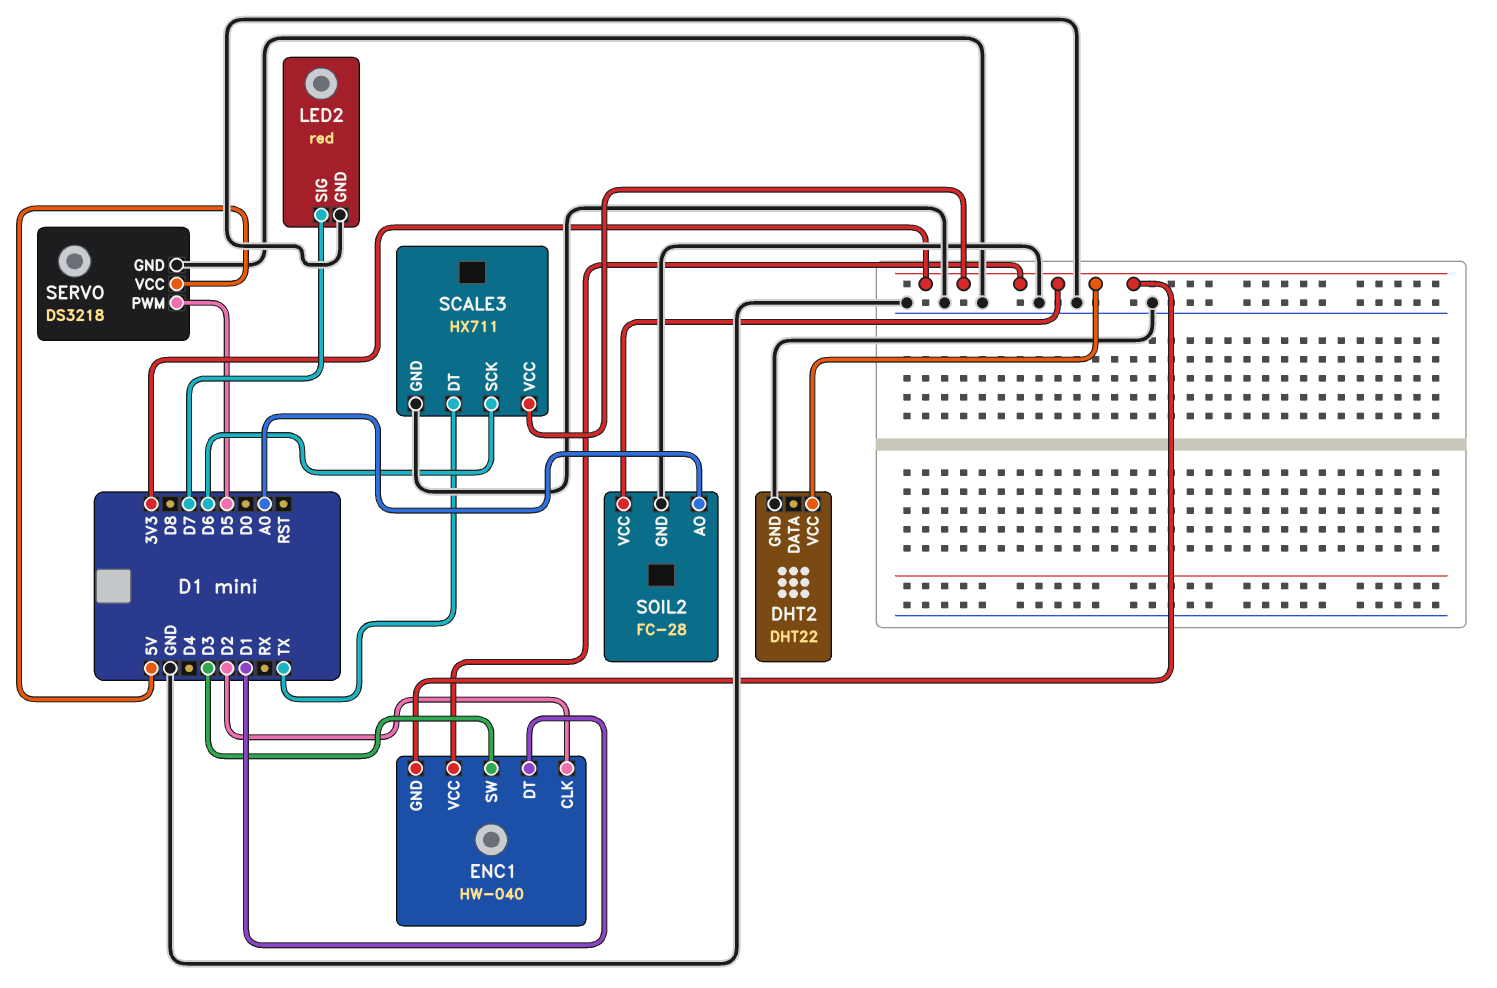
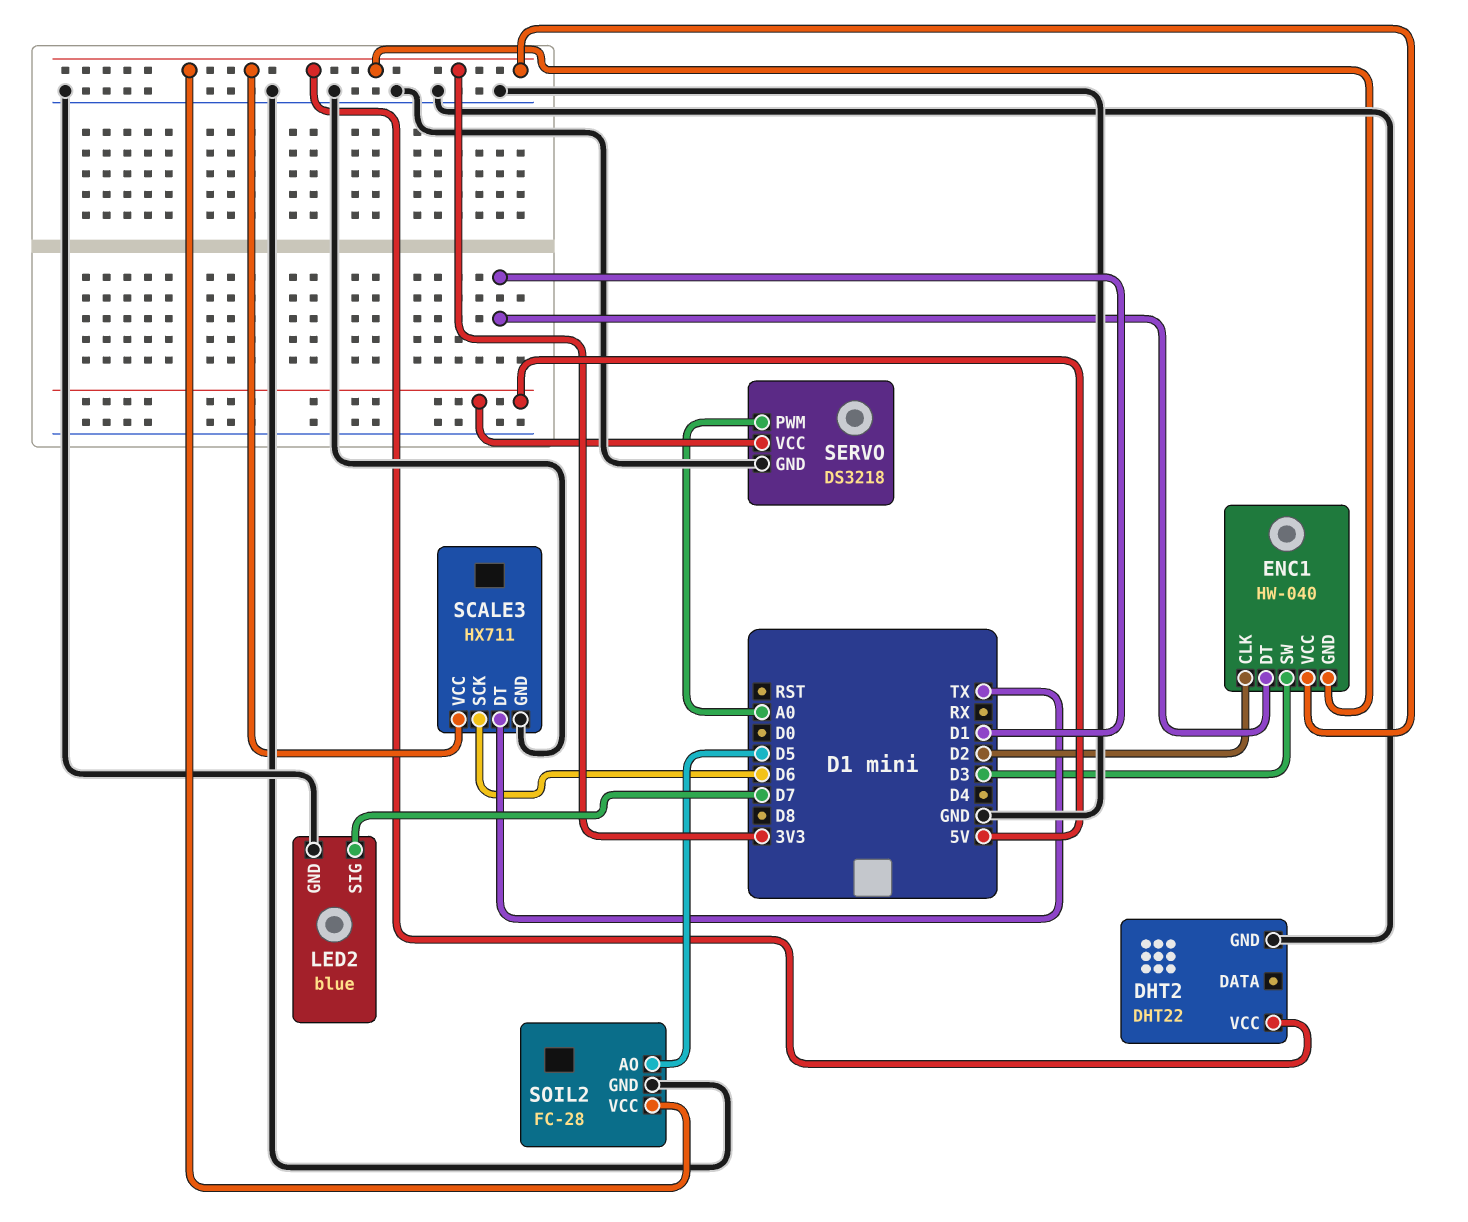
LED2: red -> blue
SERVO pin PWM: D5 -> A0
SOIL2 pin AO: A0 -> D5

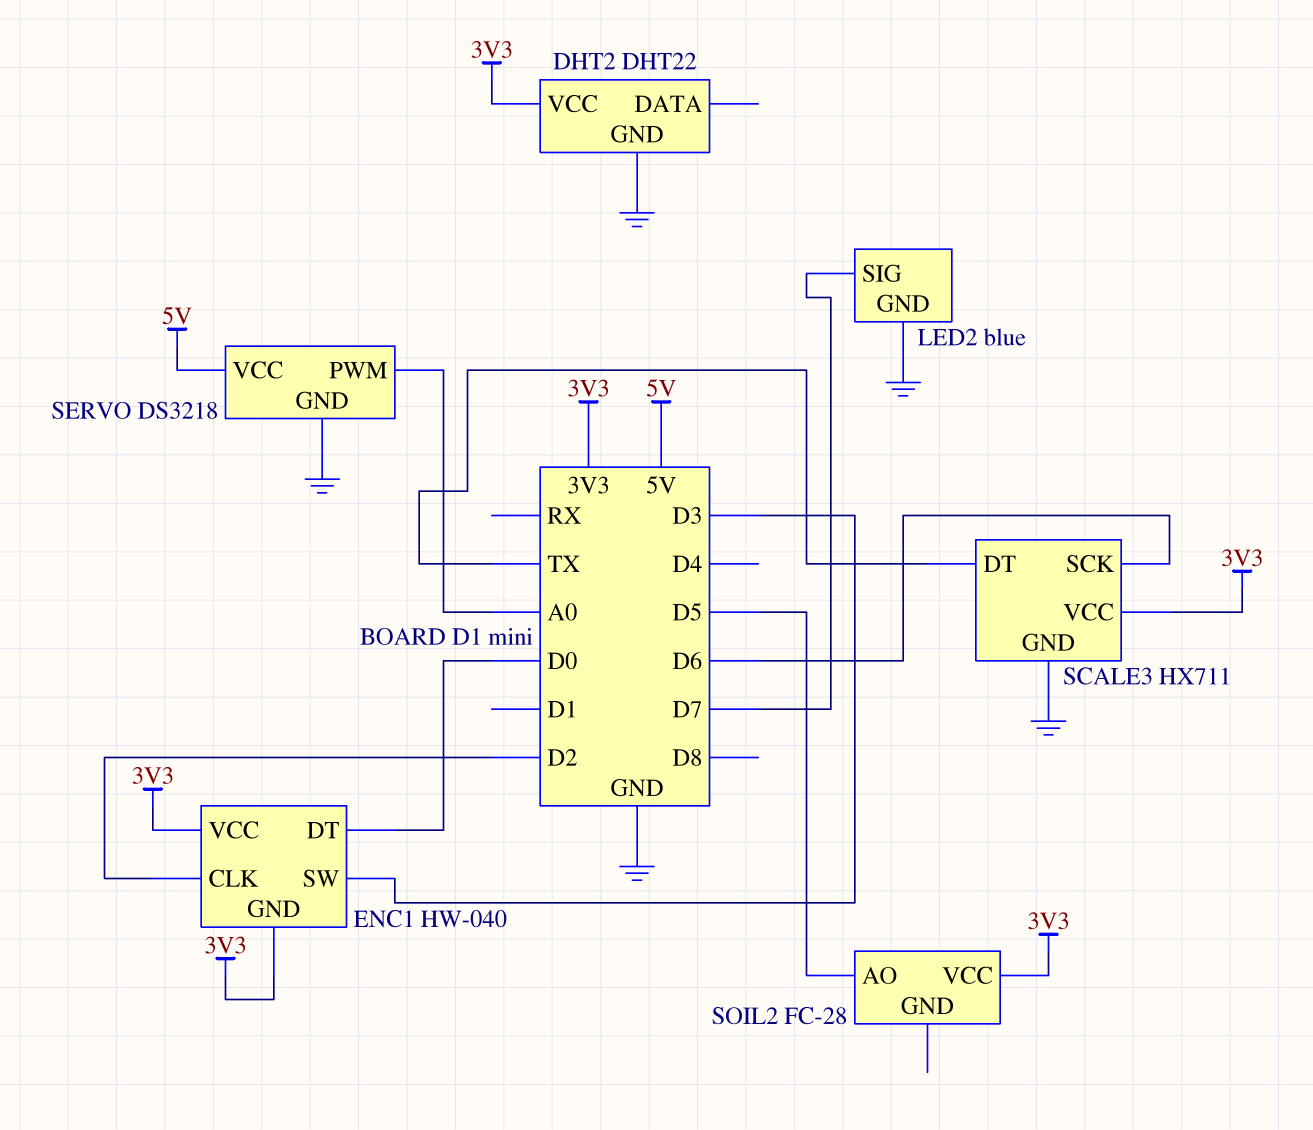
ENC1 pin DT: D1 -> D0
SOIL2 pin GND: GND -> none

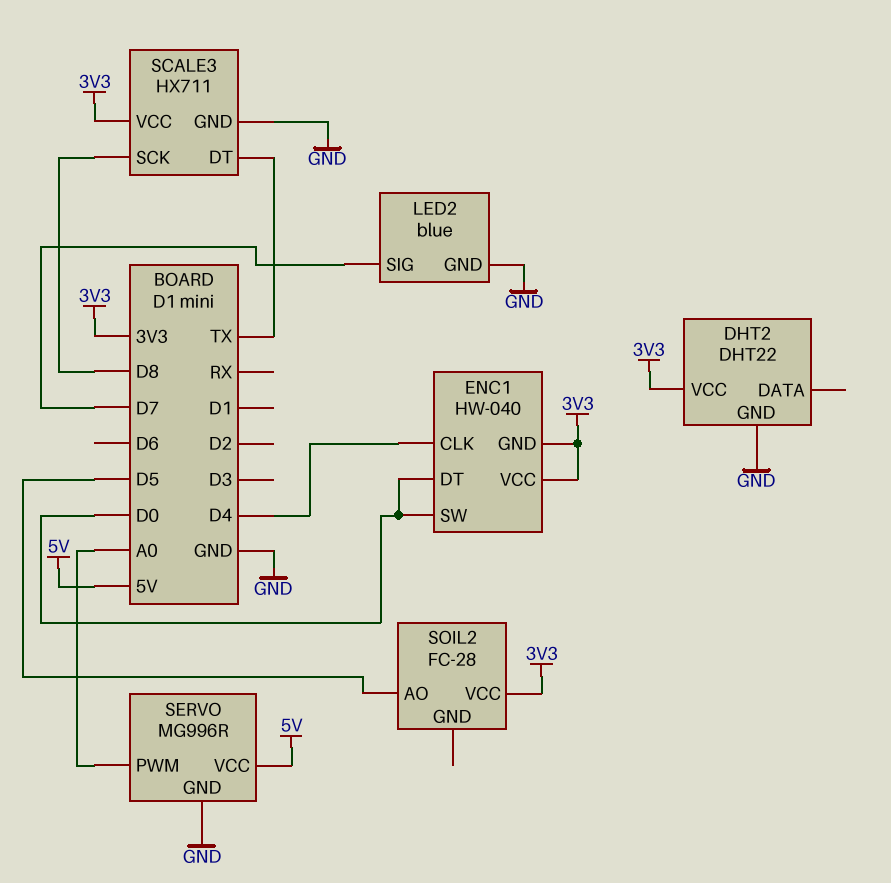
ENC1 pin CLK: D2 -> D4
ENC1 pin SW: D3 -> D0
SCALE3 pin SCK: D6 -> D8
SERVO: DS3218 -> MG996R

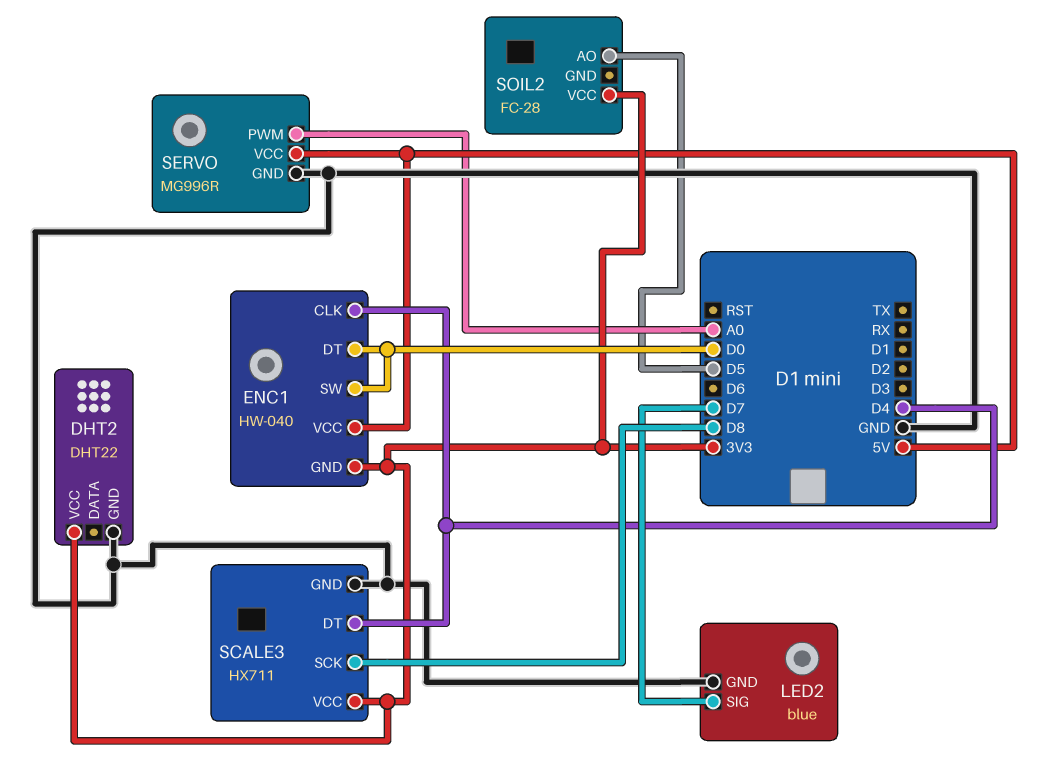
ENC1 pin VCC: 3V3 -> 5V
SCALE3 pin DT: TX -> D4

